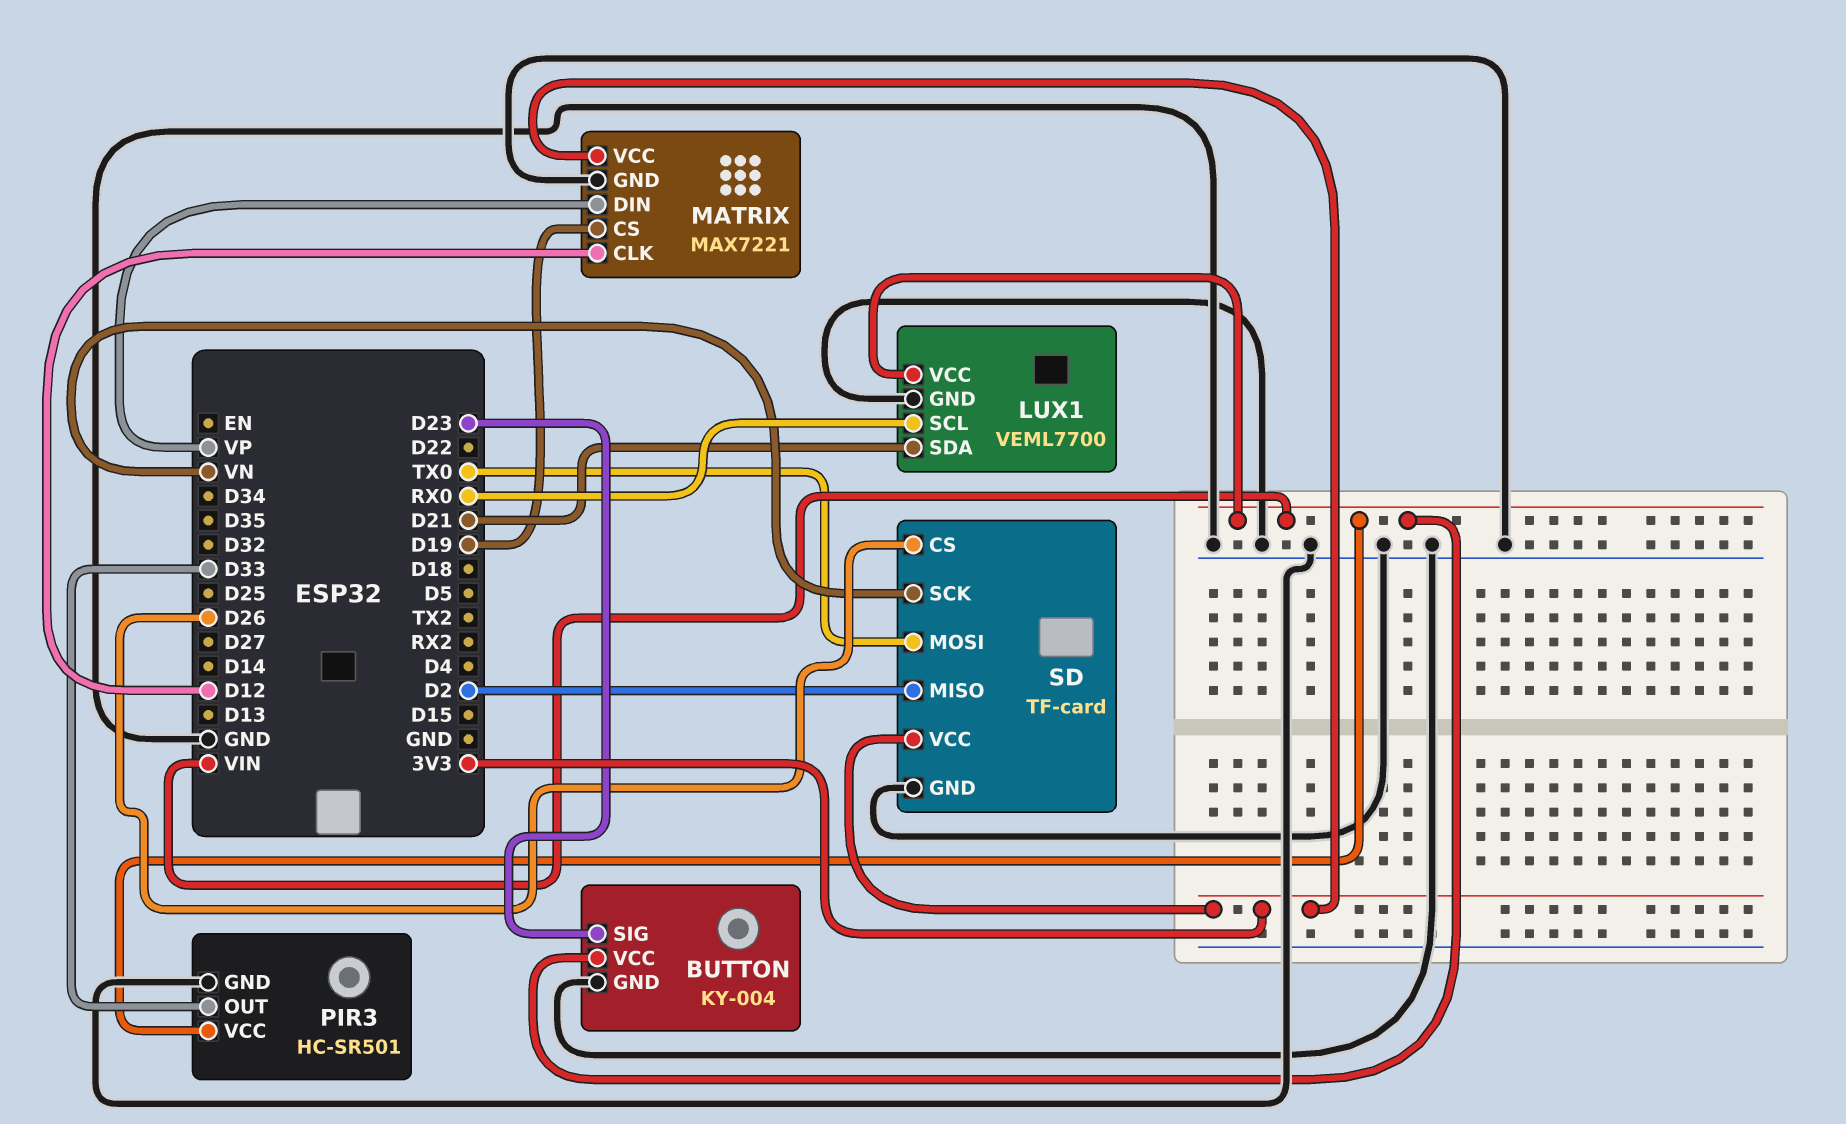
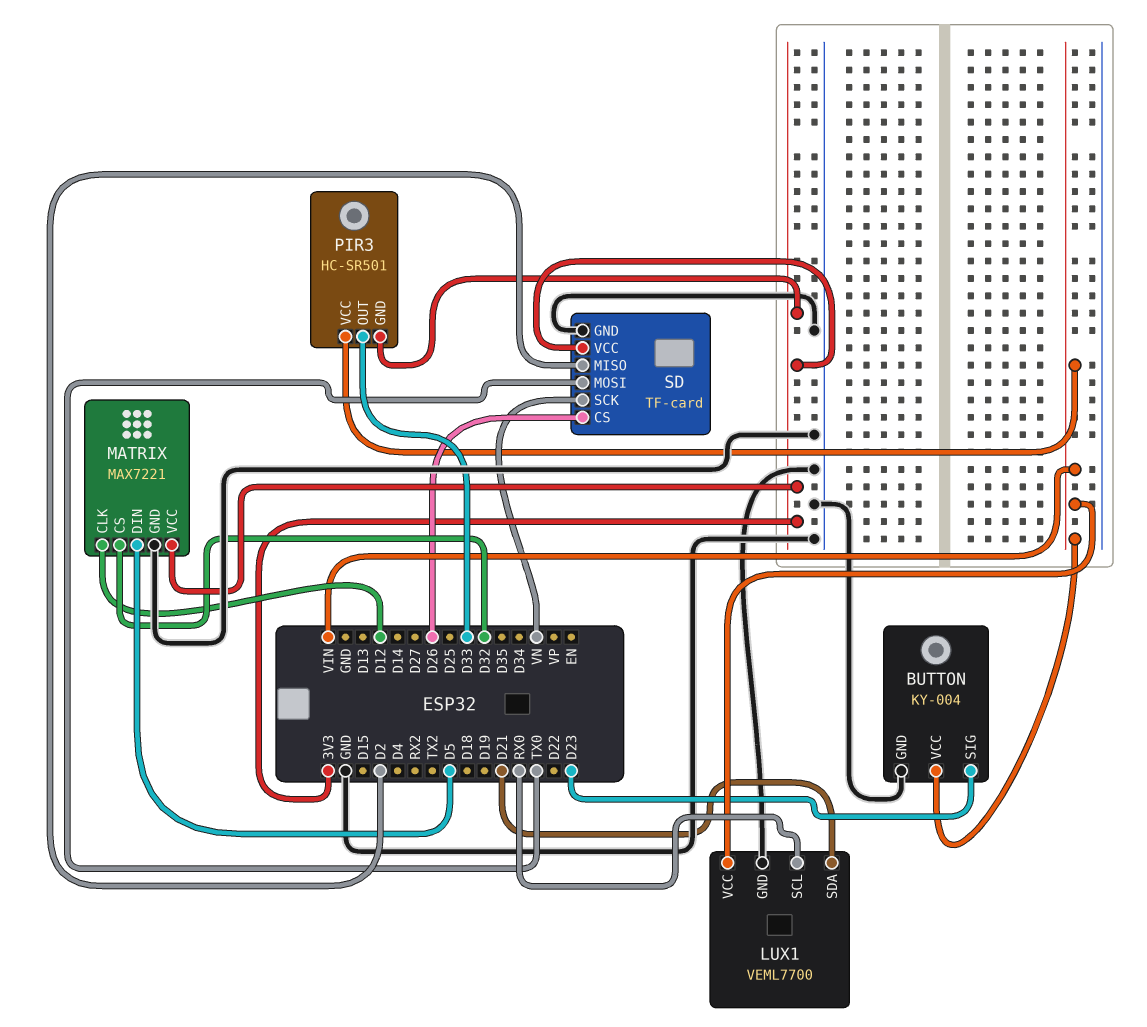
MATRIX pin CS: D19 -> D32
MATRIX pin DIN: VP -> D5
PIR3 pin GND: GND -> 3V3

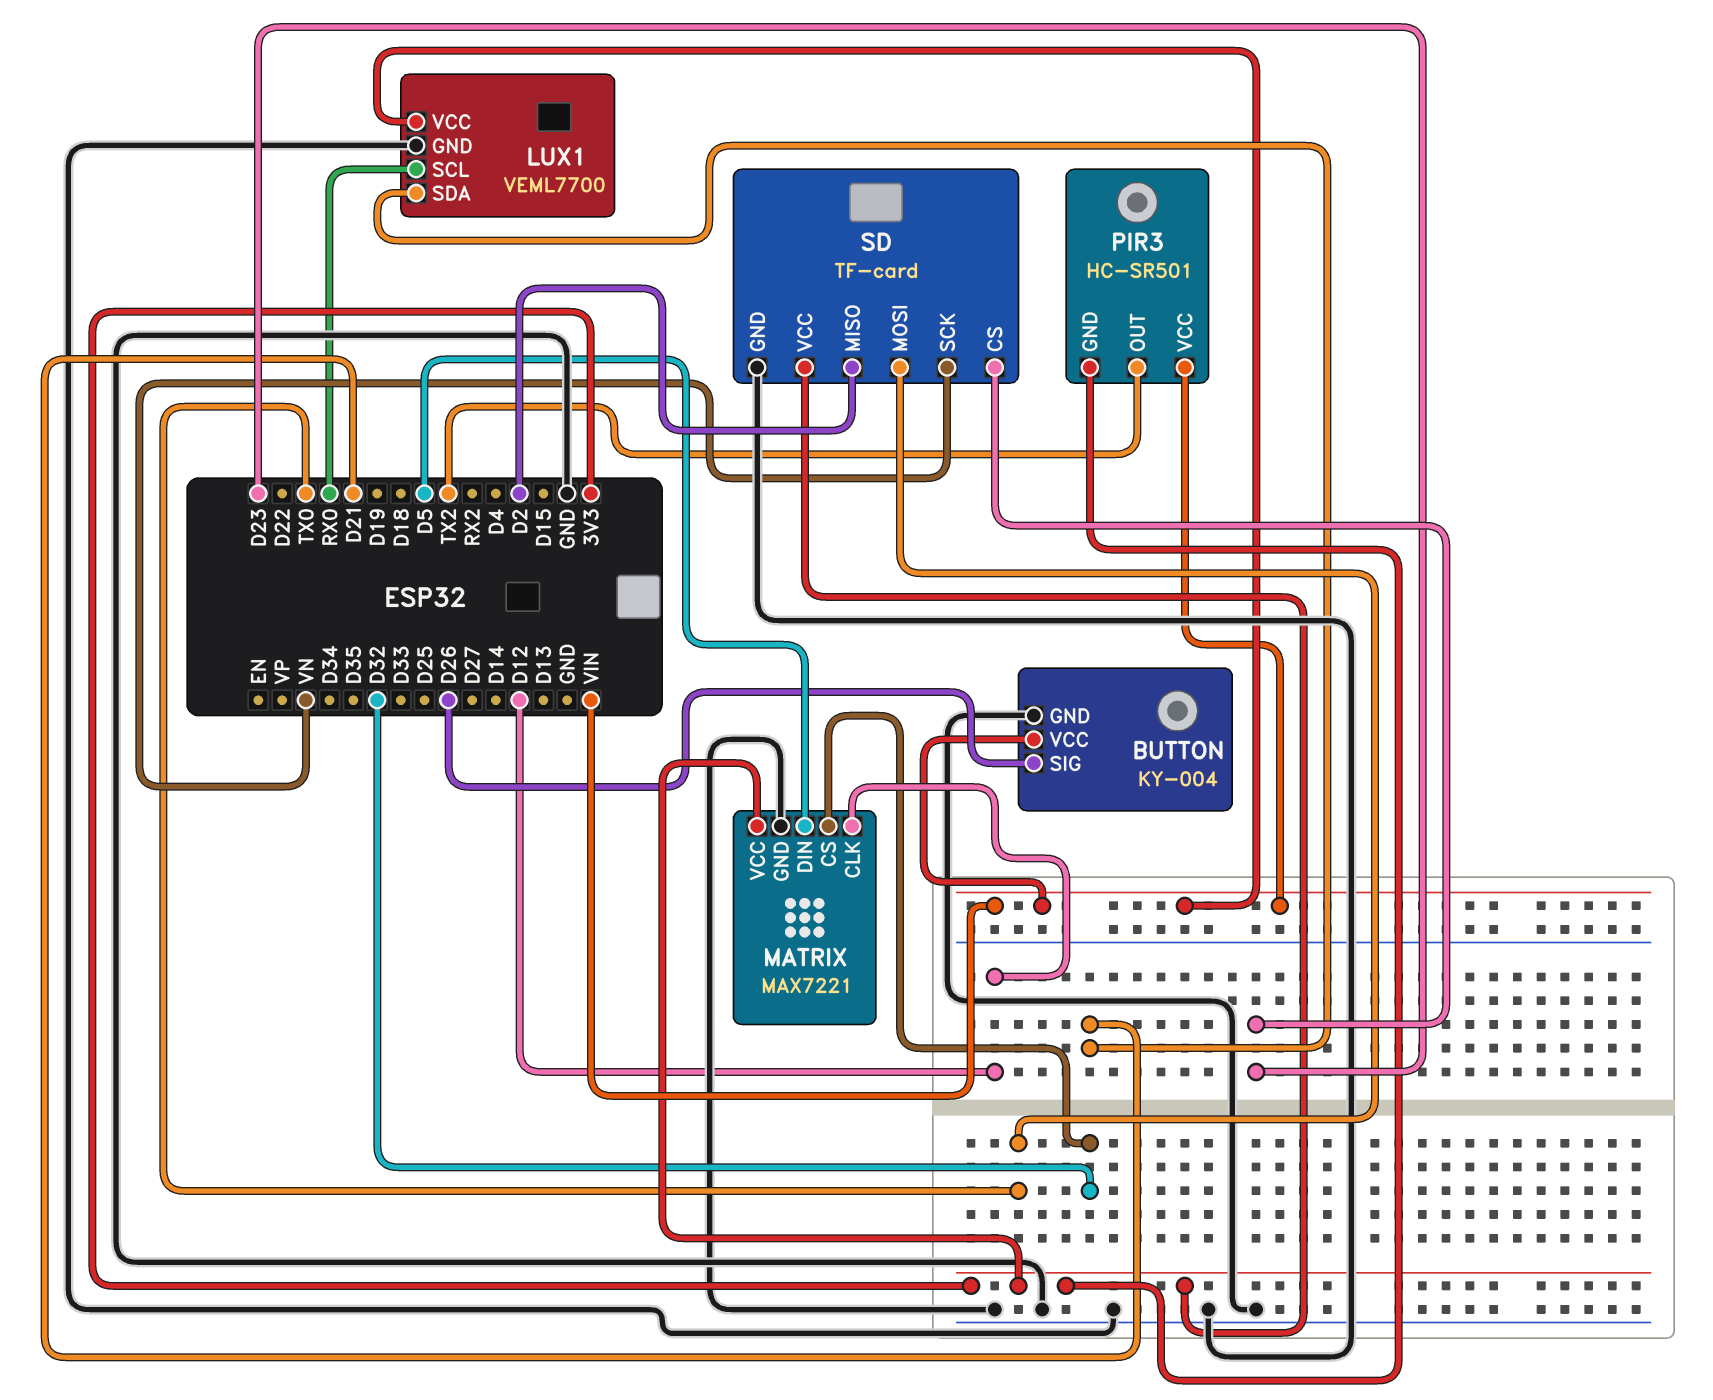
BUTTON pin SIG: D23 -> D26
PIR3 pin OUT: D33 -> TX2
SD pin CS: D26 -> D23

